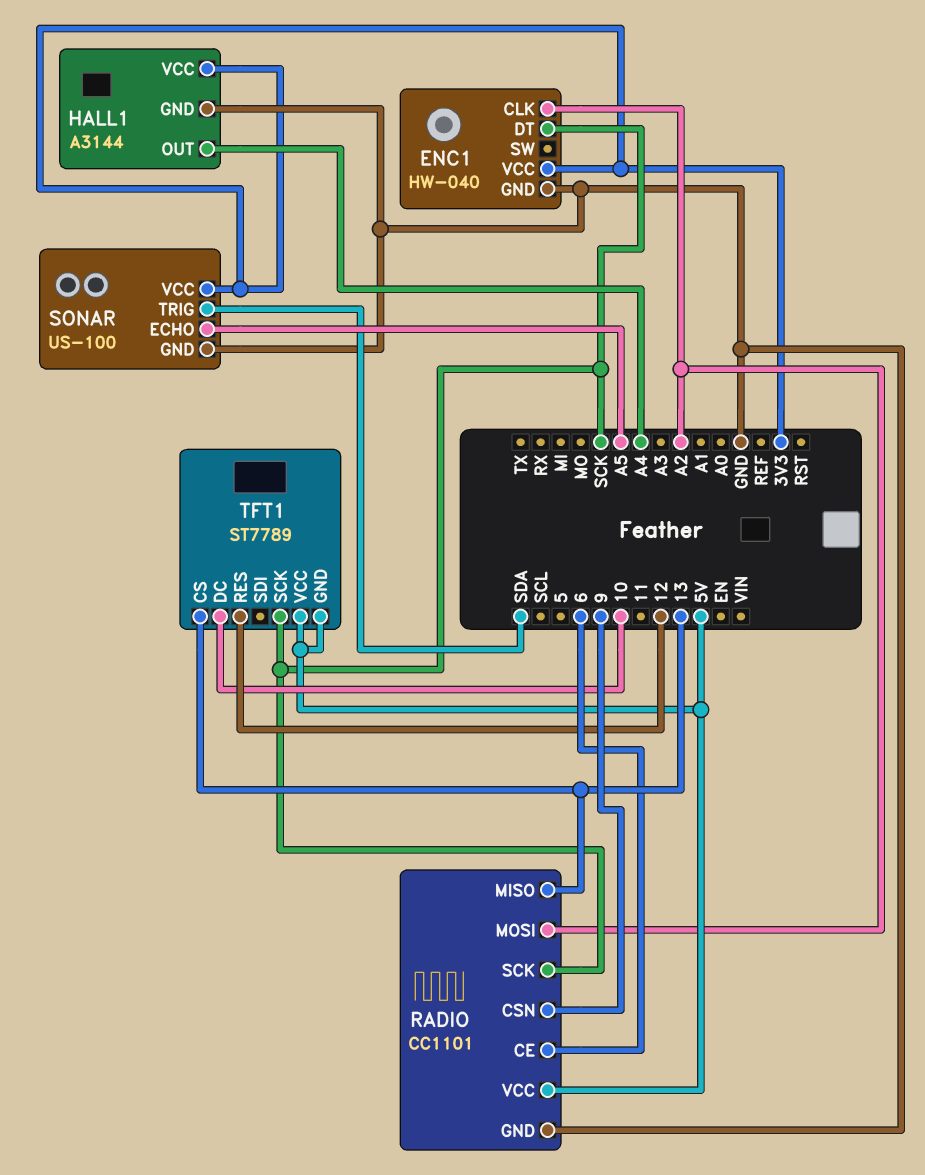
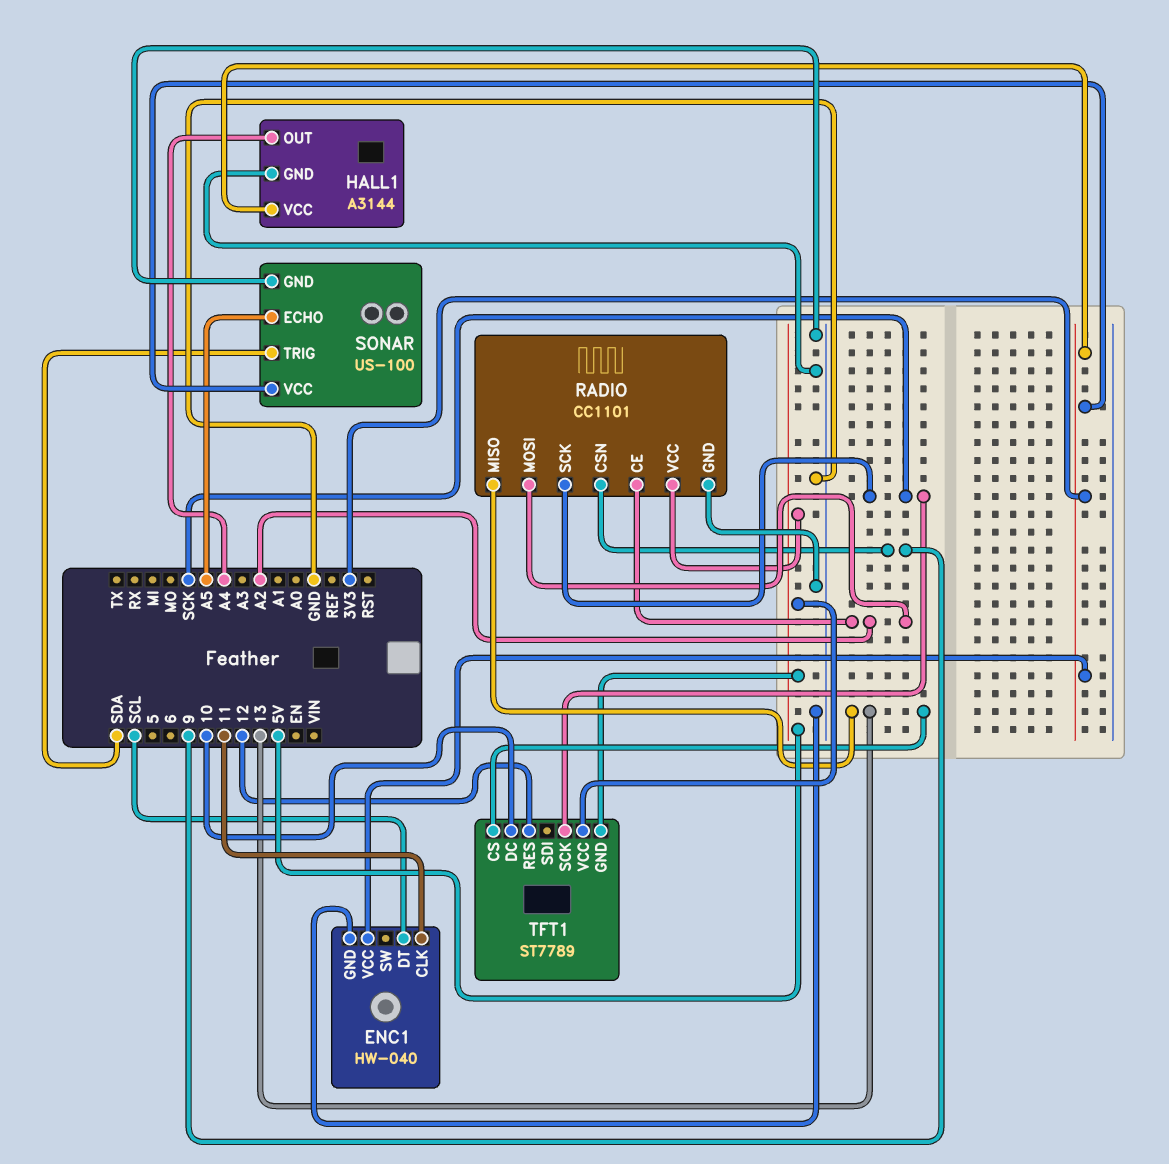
ENC1 pin CLK: A2 -> 11
ENC1 pin DT: SCK -> SCL
RADIO pin CE: 6 -> A2

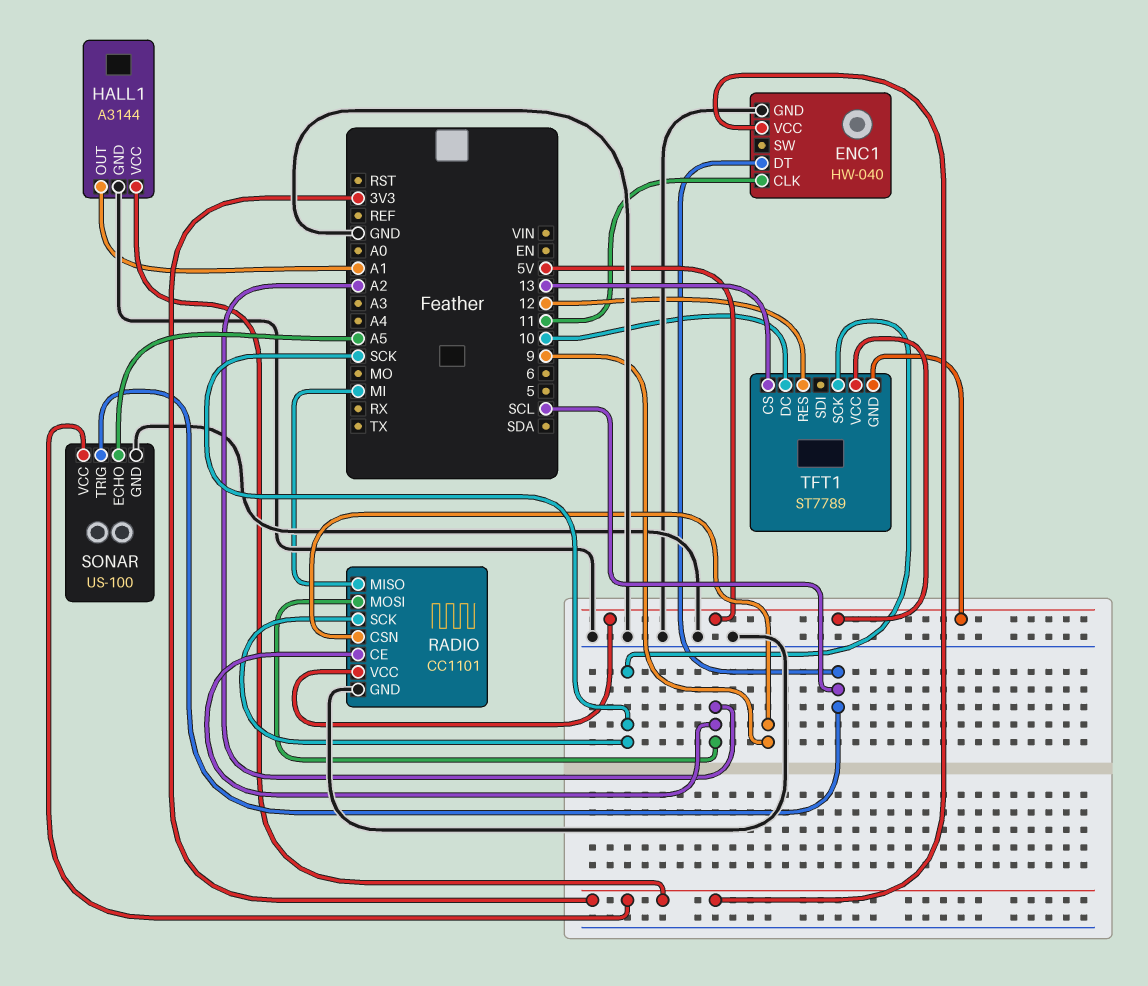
HALL1 pin OUT: A4 -> A1
RADIO pin MISO: 13 -> MI
SONAR pin TRIG: SDA -> SCL

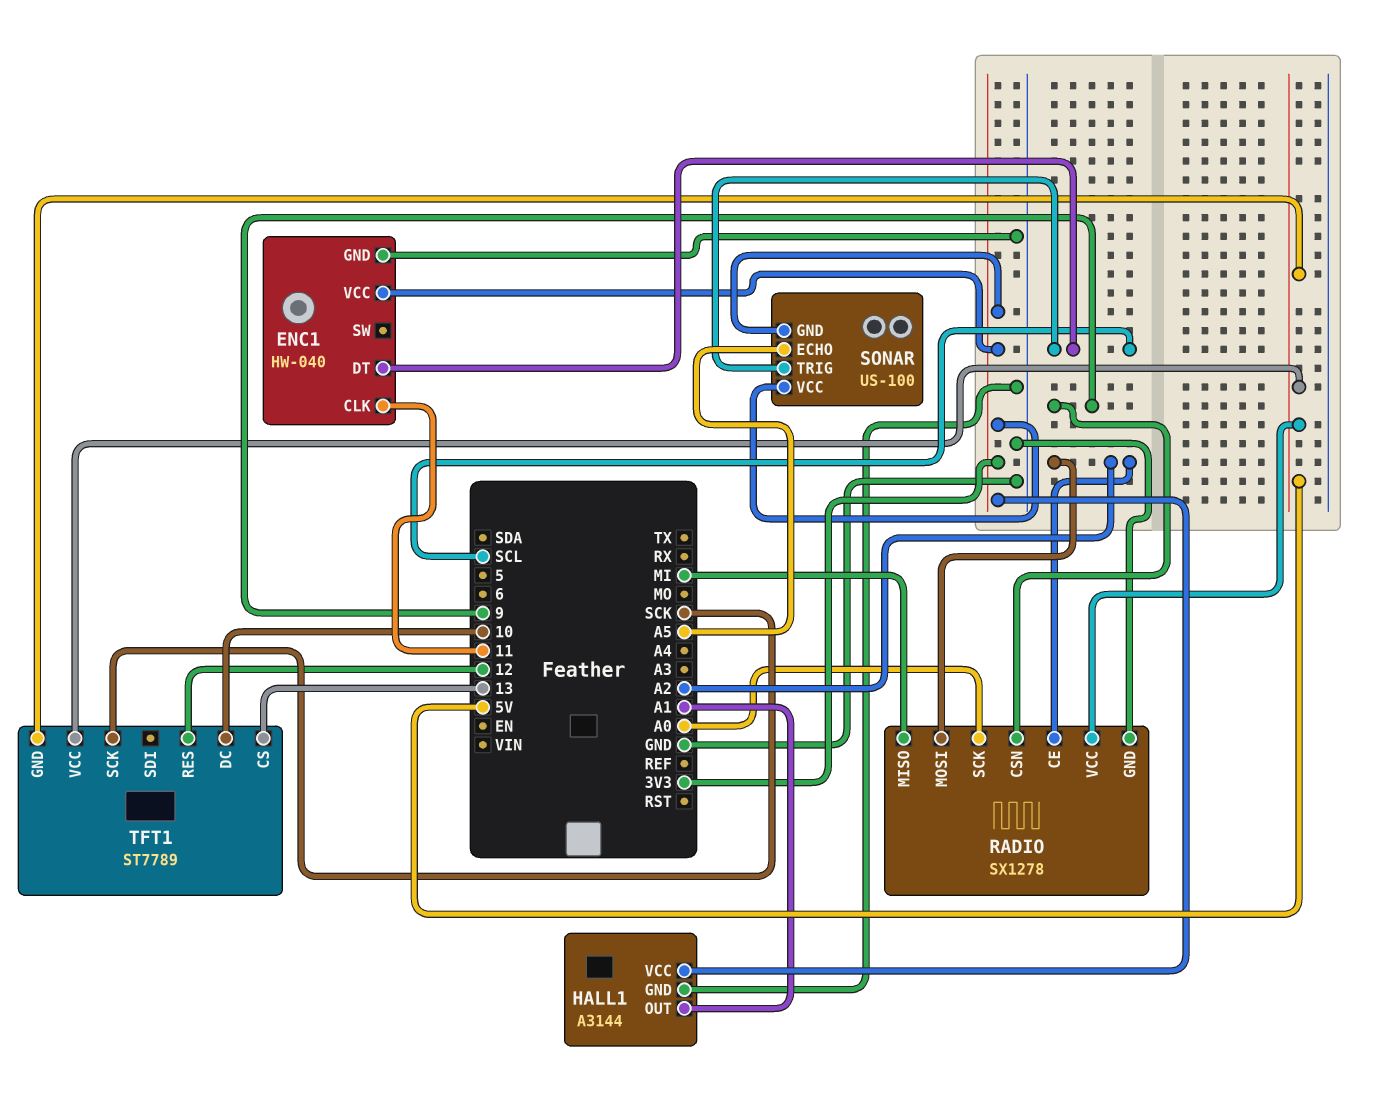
RADIO: CC1101 -> SX1278
RADIO pin SCK: SCK -> A0
SONAR pin GND: GND -> 3V3

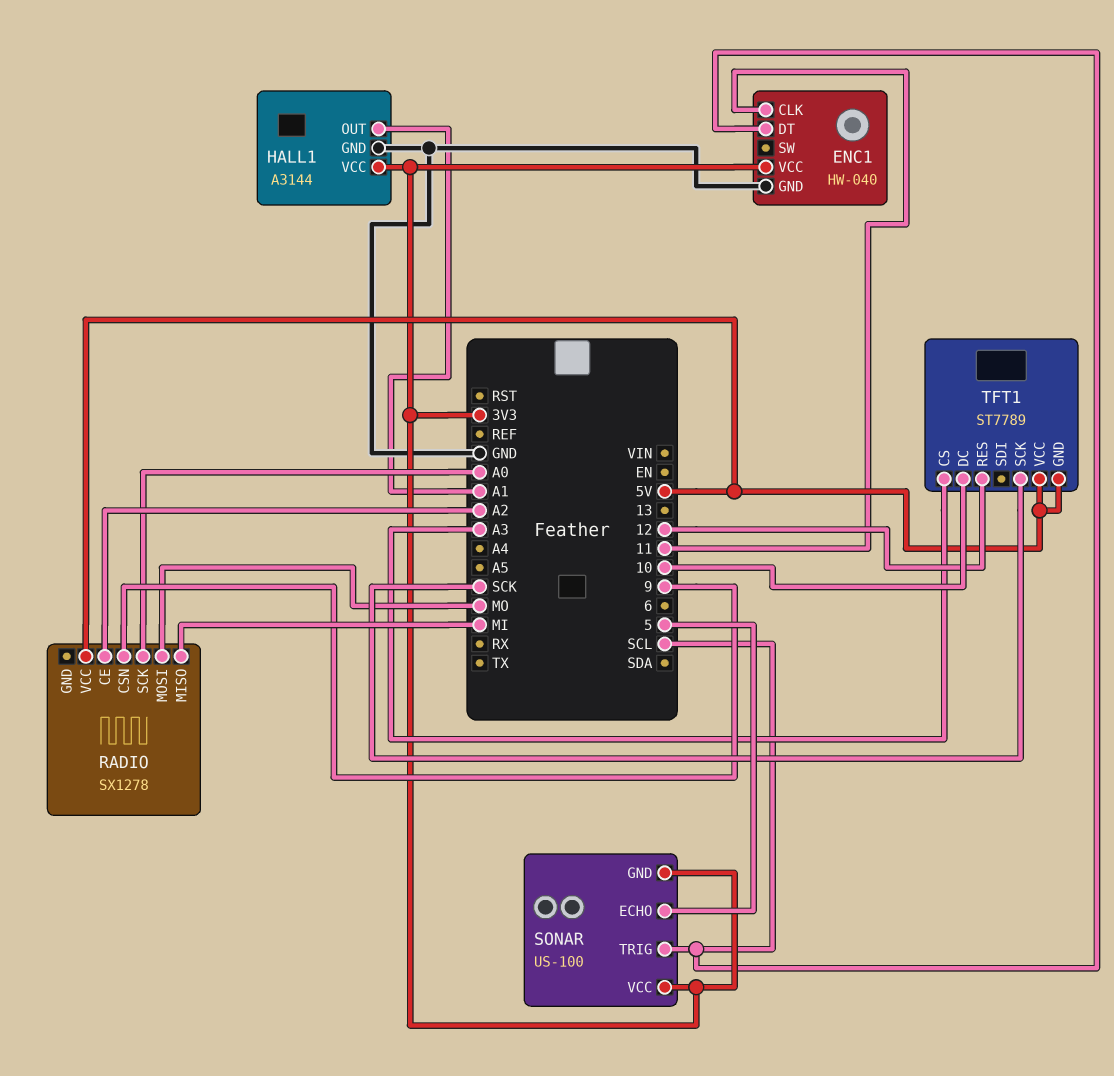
RADIO pin GND: GND -> none
RADIO pin MOSI: A2 -> MO
SONAR pin ECHO: A5 -> 5
TFT1 pin CS: 13 -> A3

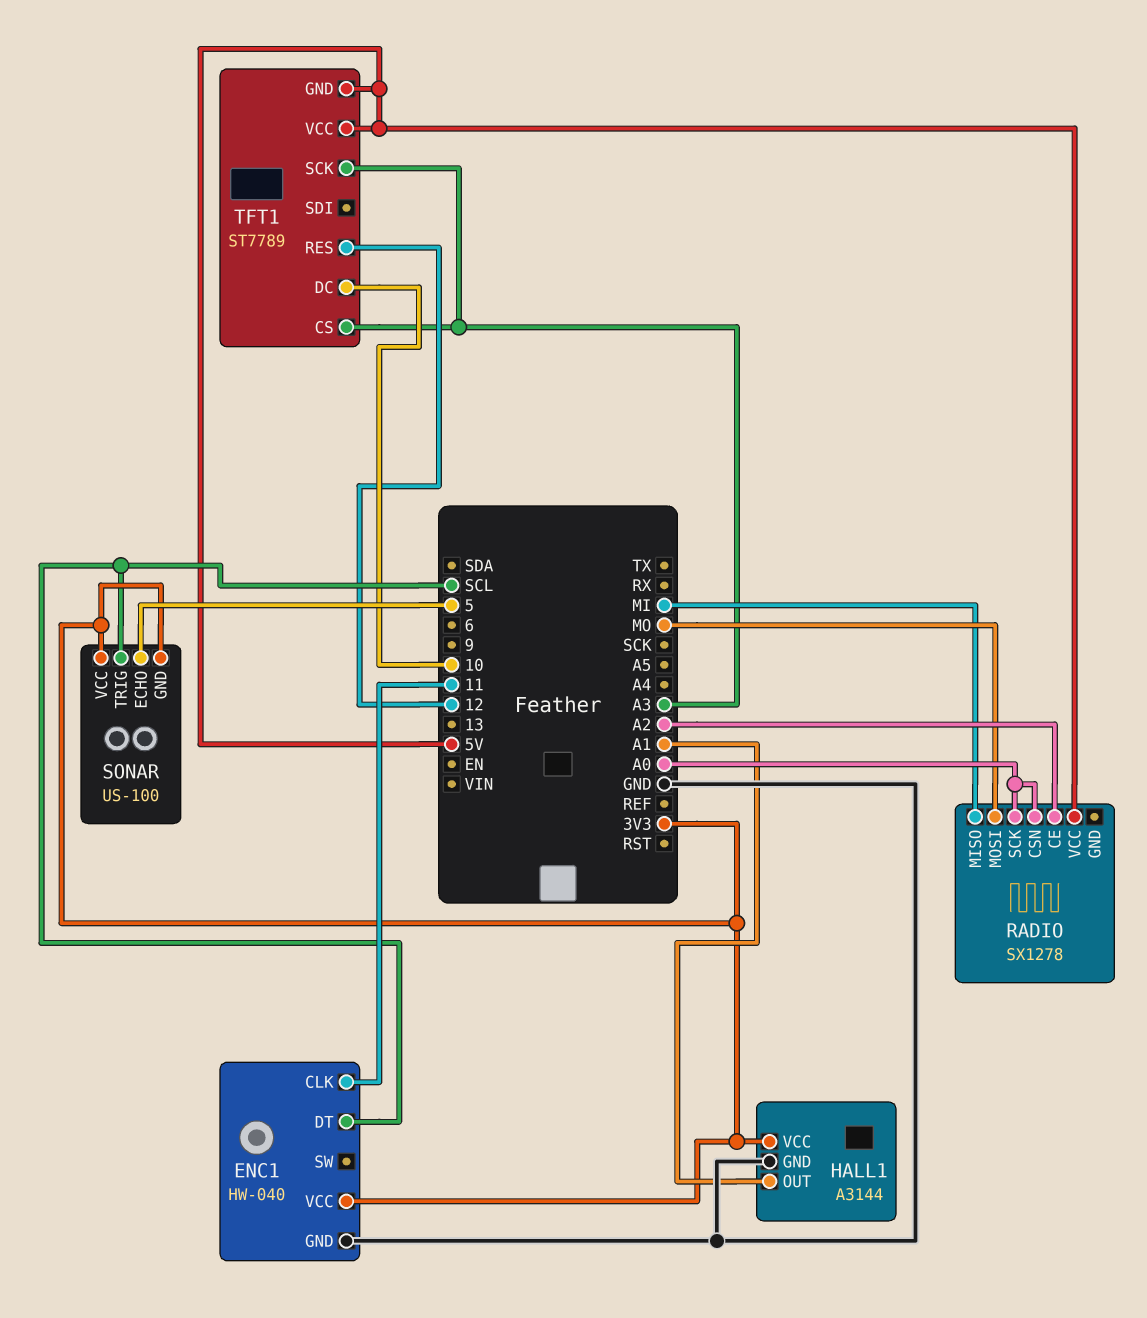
RADIO pin CSN: 9 -> A0
TFT1 pin SCK: SCK -> A3

